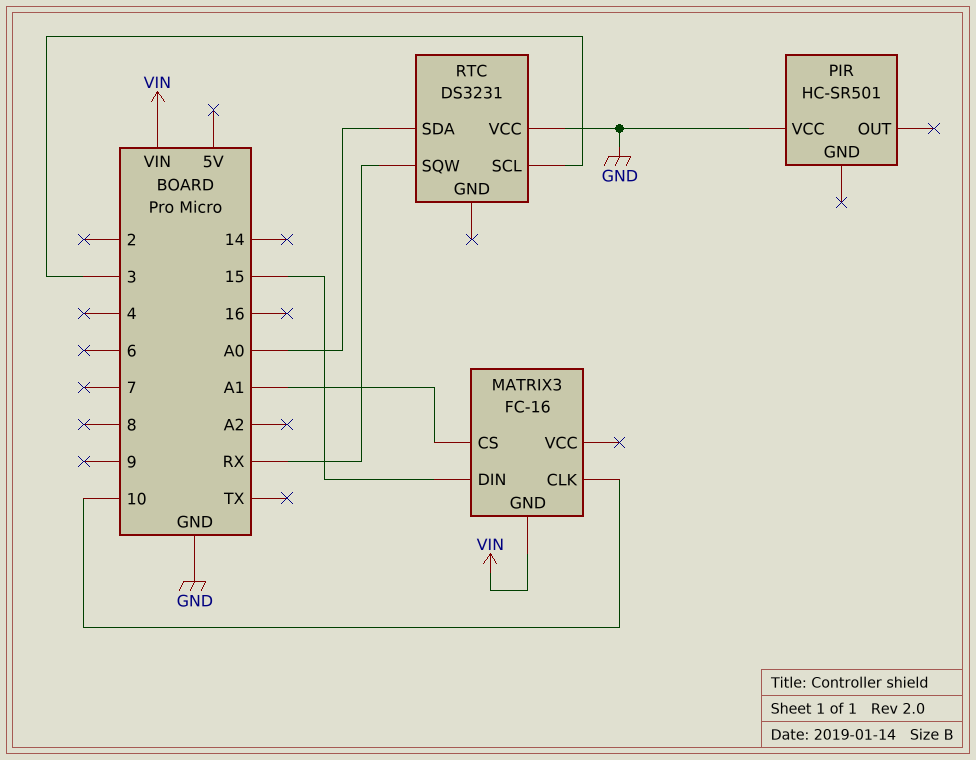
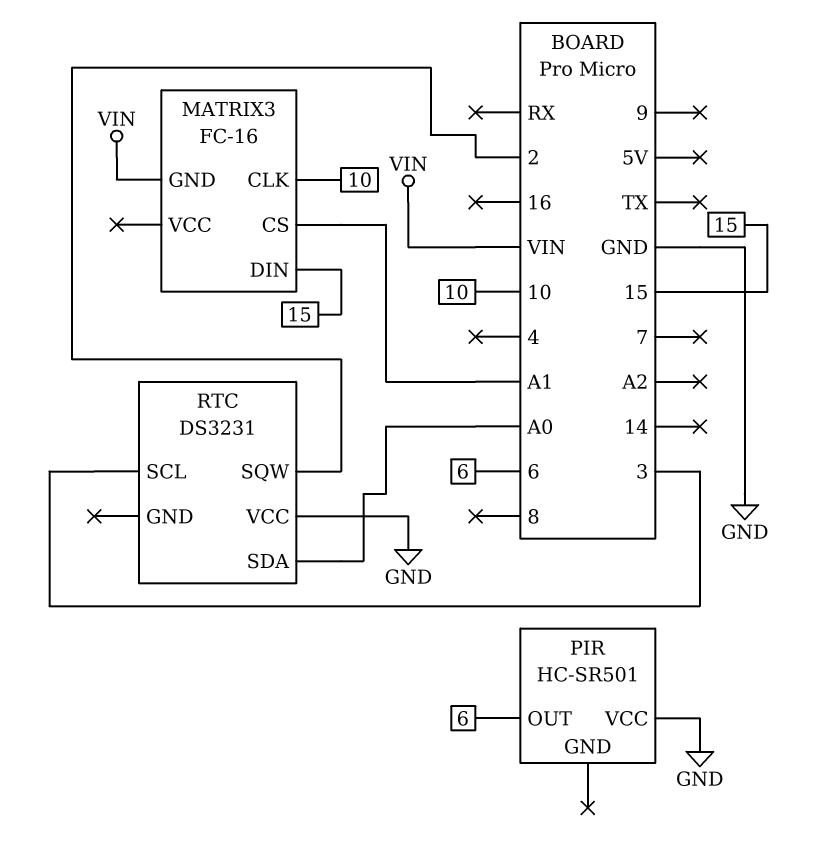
PIR pin OUT: none -> 6
RTC pin SQW: RX -> 2

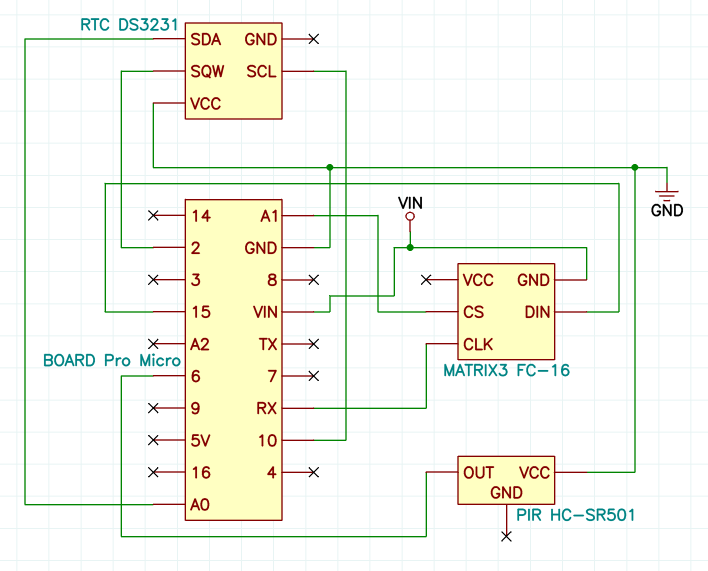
MATRIX3 pin CLK: 10 -> RX
RTC pin SCL: 3 -> 10

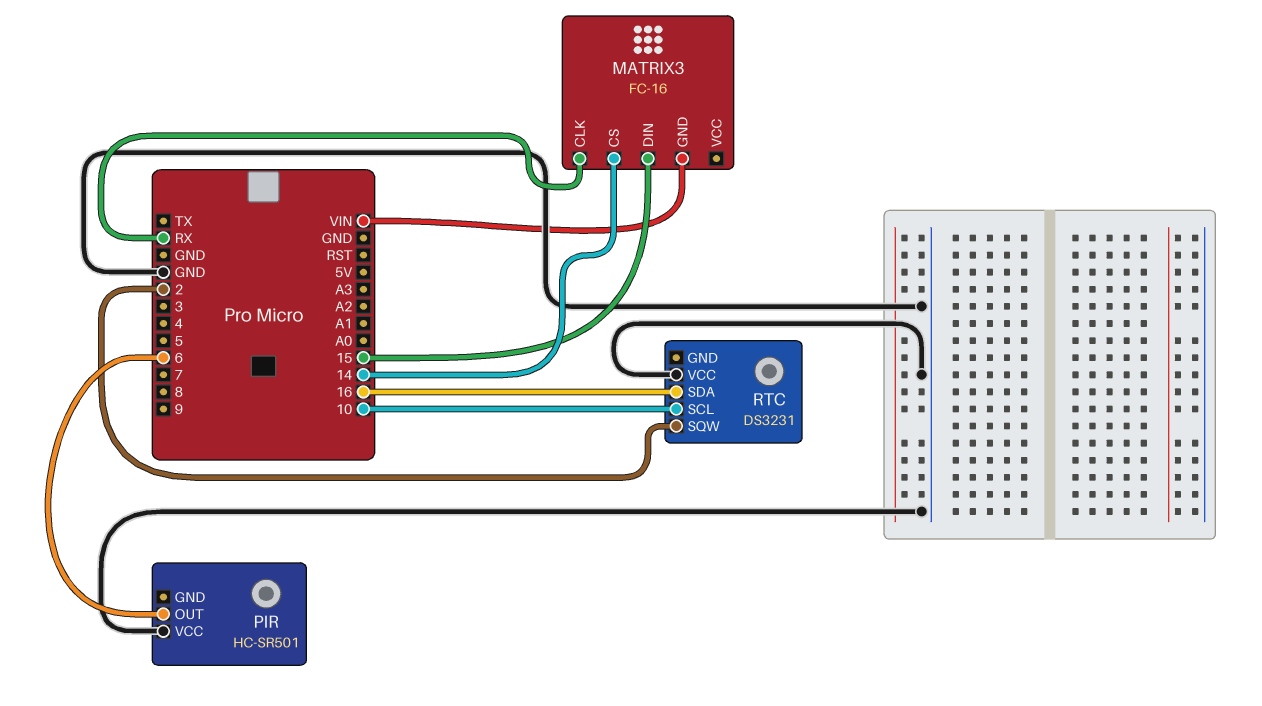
MATRIX3 pin CS: A1 -> 14
RTC pin SDA: A0 -> 16

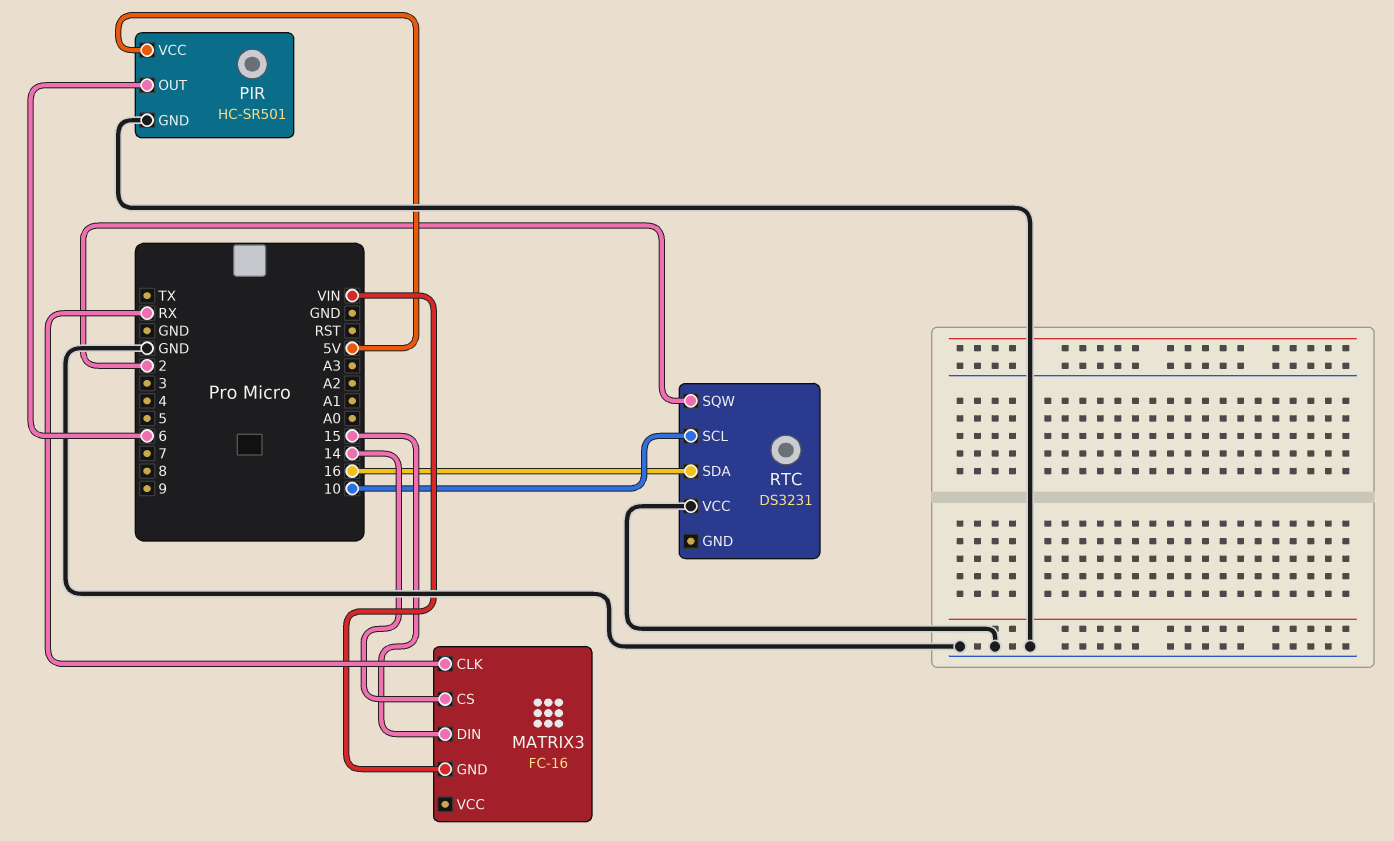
PIR pin GND: none -> GND
PIR pin VCC: GND -> 5V

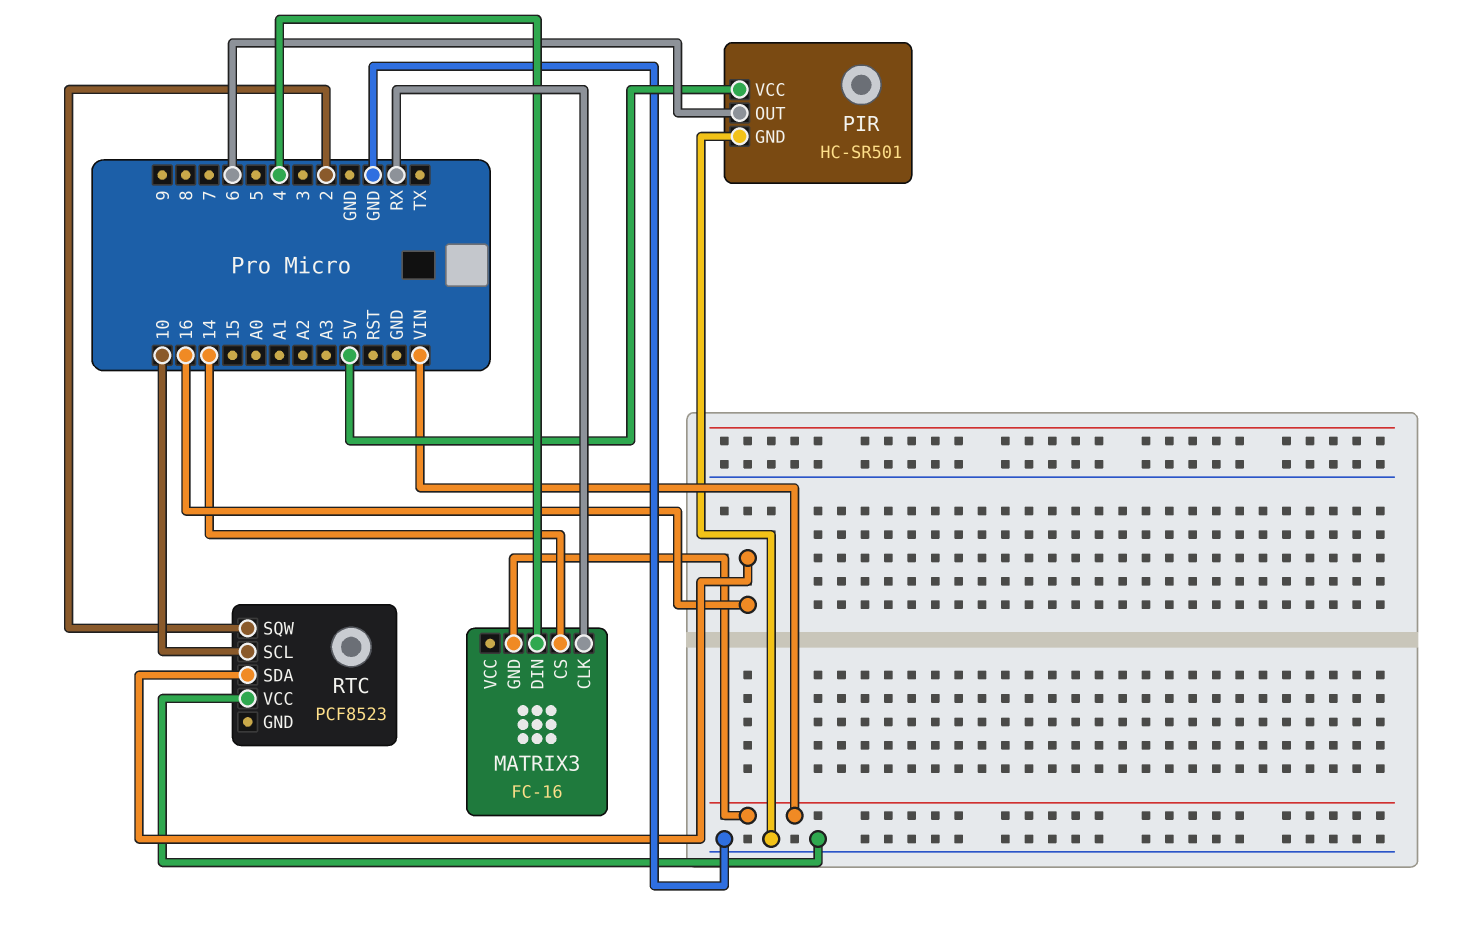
MATRIX3 pin DIN: 15 -> 4
RTC: DS3231 -> PCF8523

